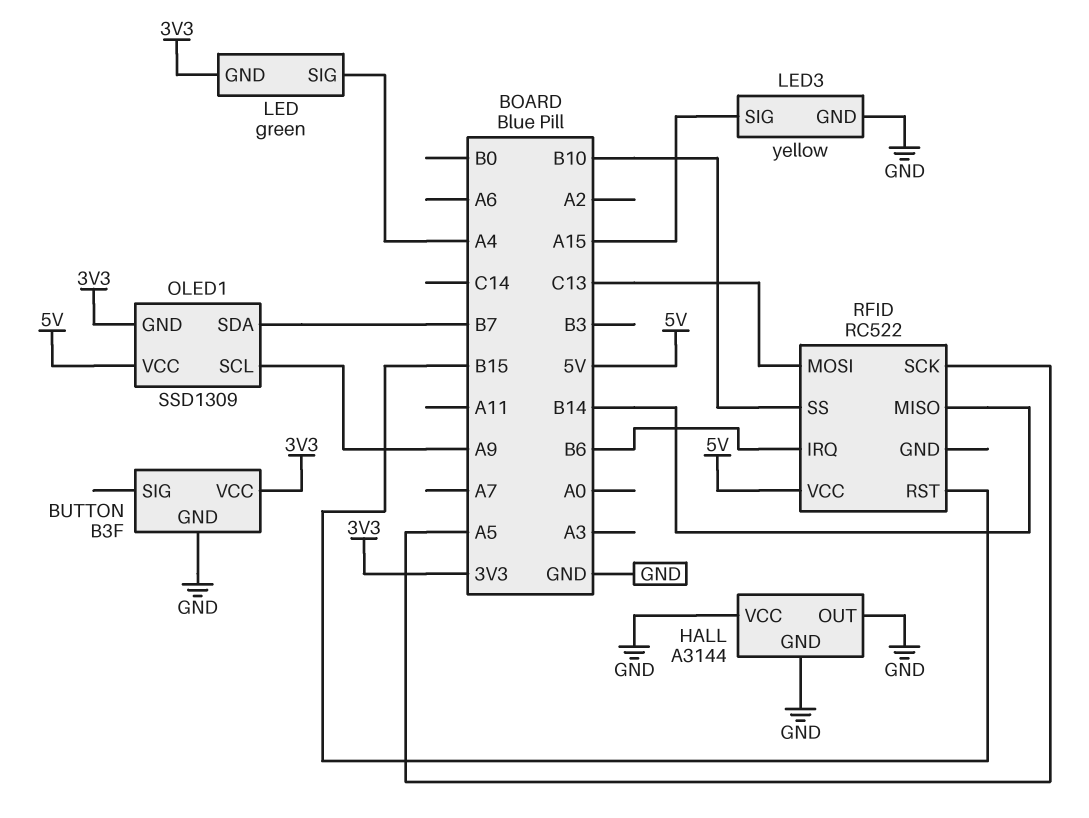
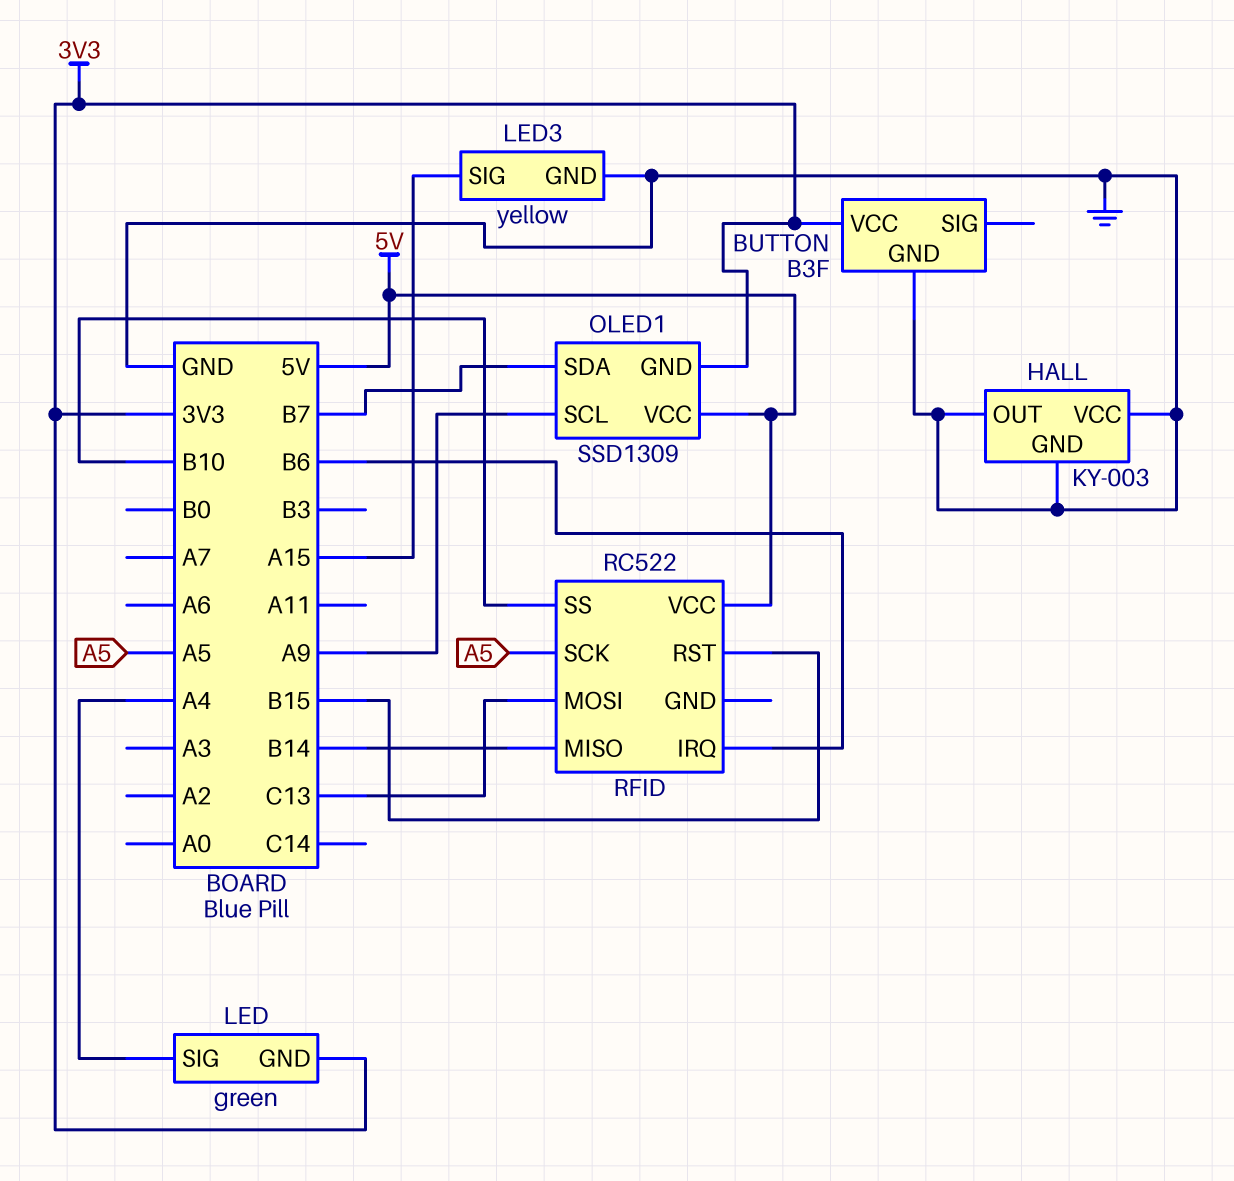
HALL: A3144 -> KY-003

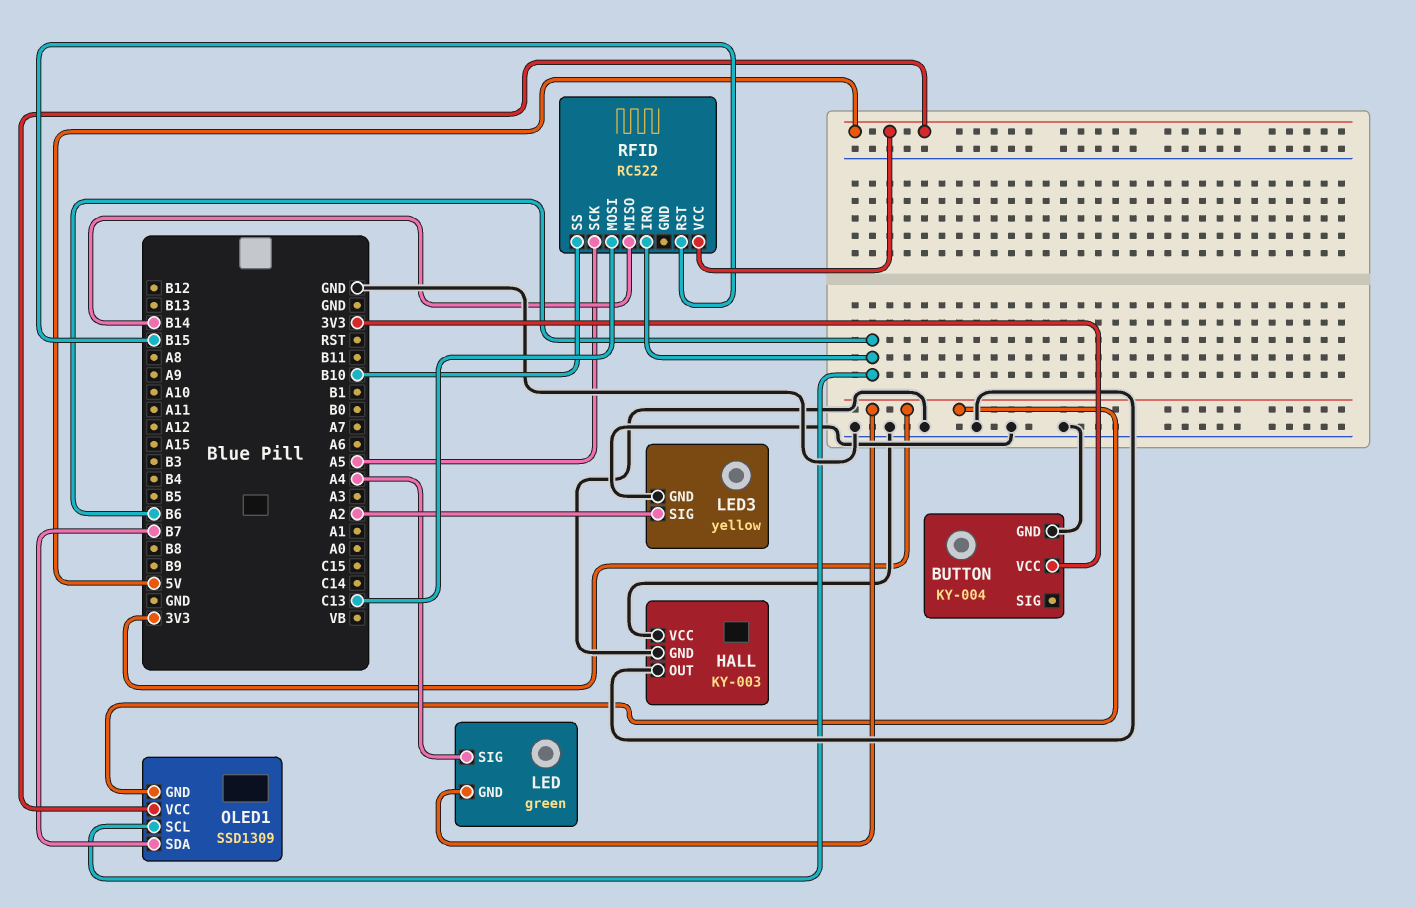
BUTTON: B3F -> KY-004
LED3 pin SIG: A15 -> A2
OLED1 pin SCL: A9 -> B6

